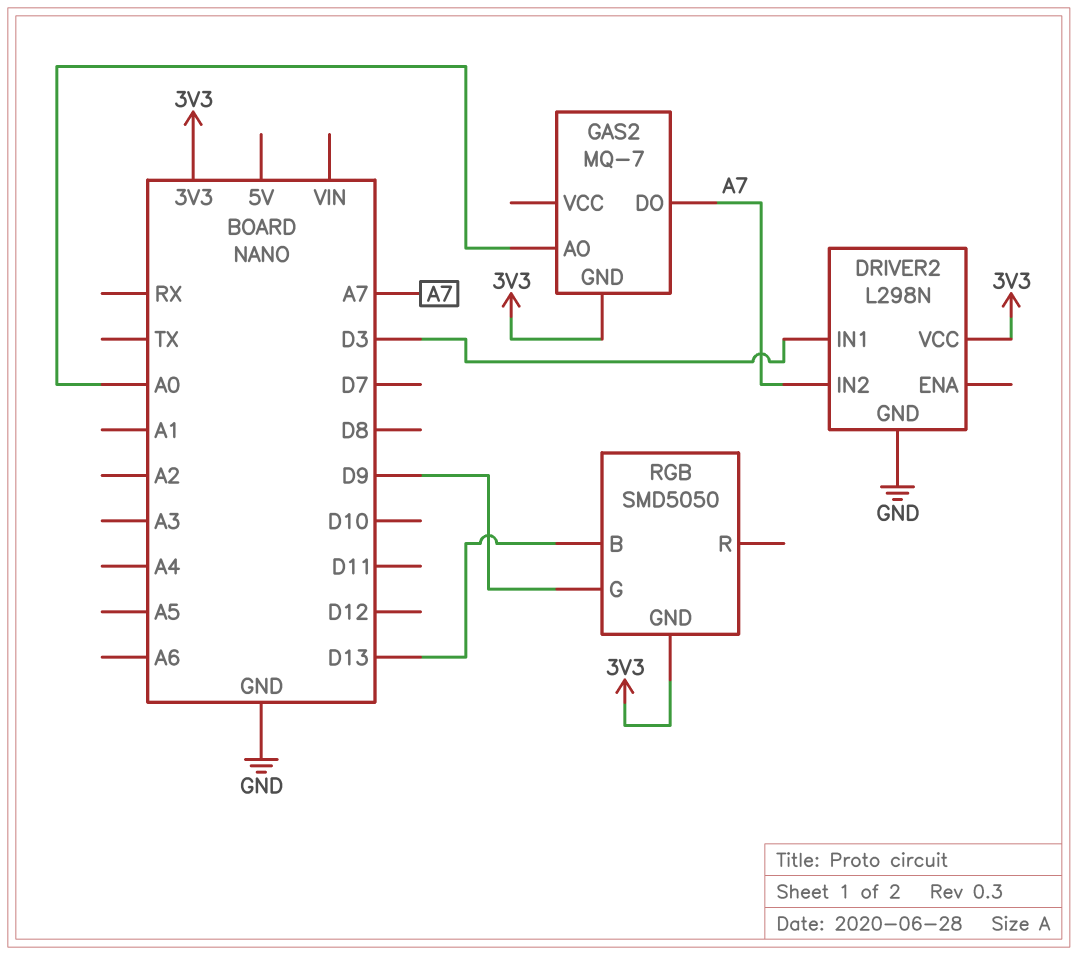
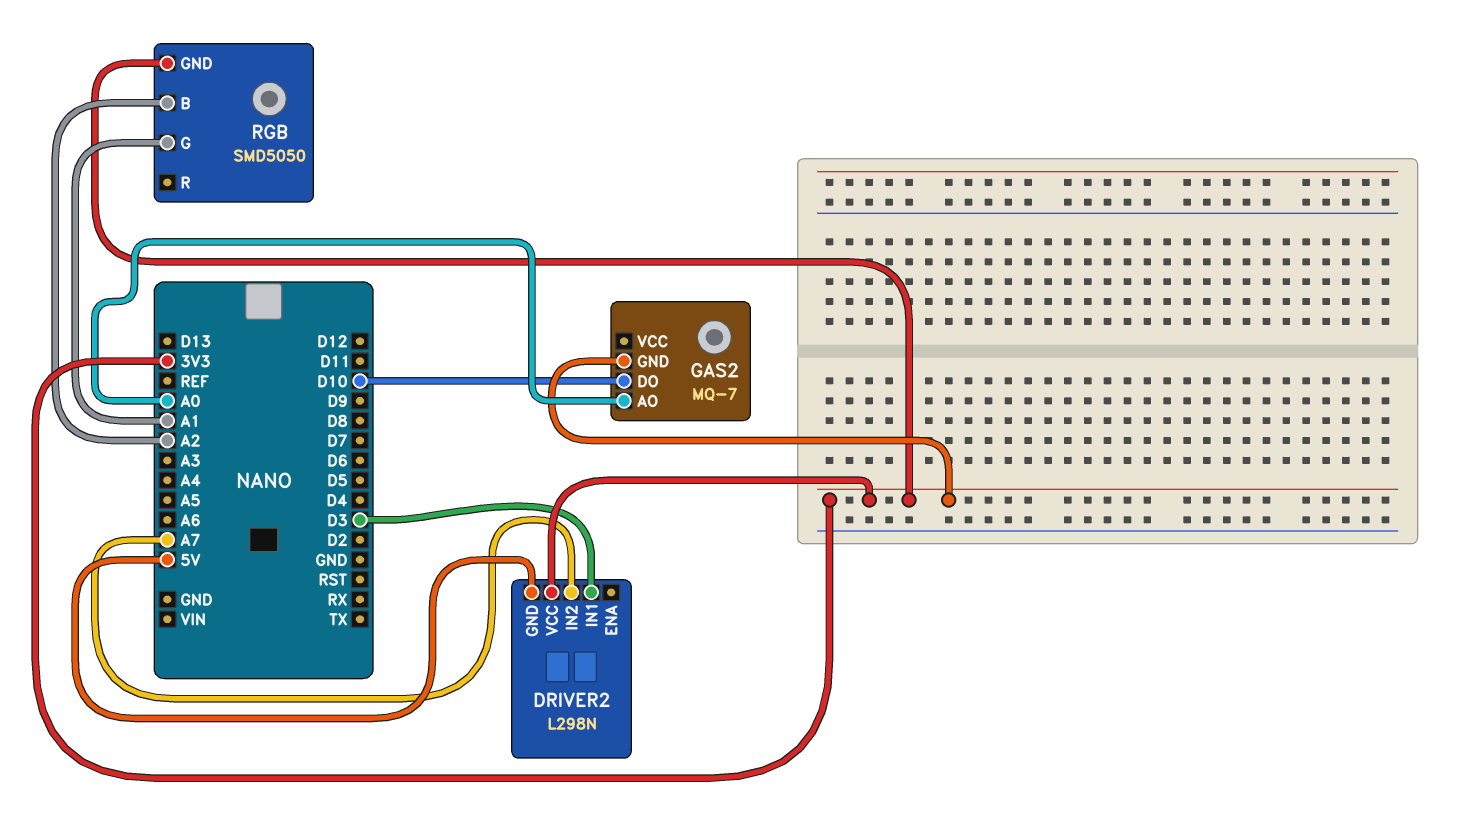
DRIVER2 pin GND: GND -> 5V
GAS2 pin DO: A7 -> D10
RGB pin B: D13 -> A2
RGB pin G: D9 -> A1

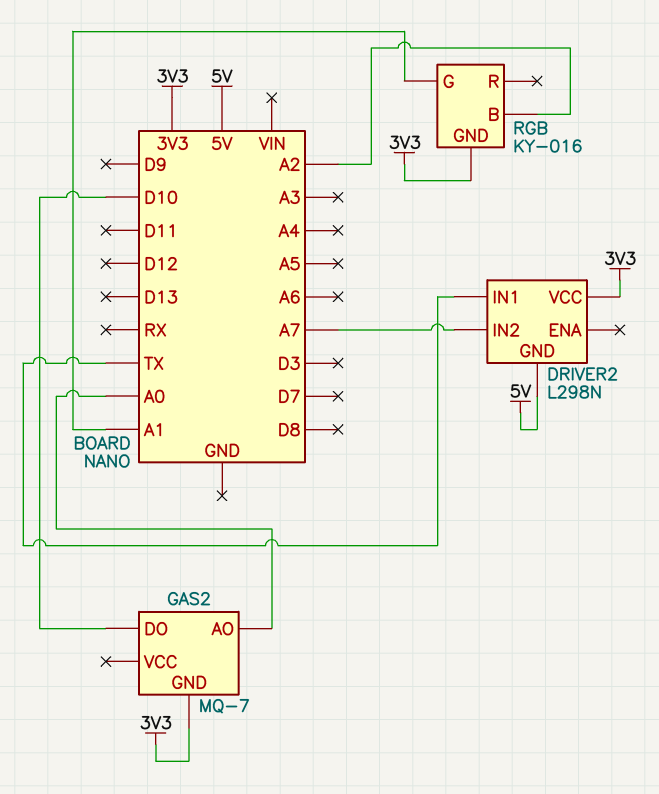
DRIVER2 pin IN1: D3 -> TX
RGB: SMD5050 -> KY-016

